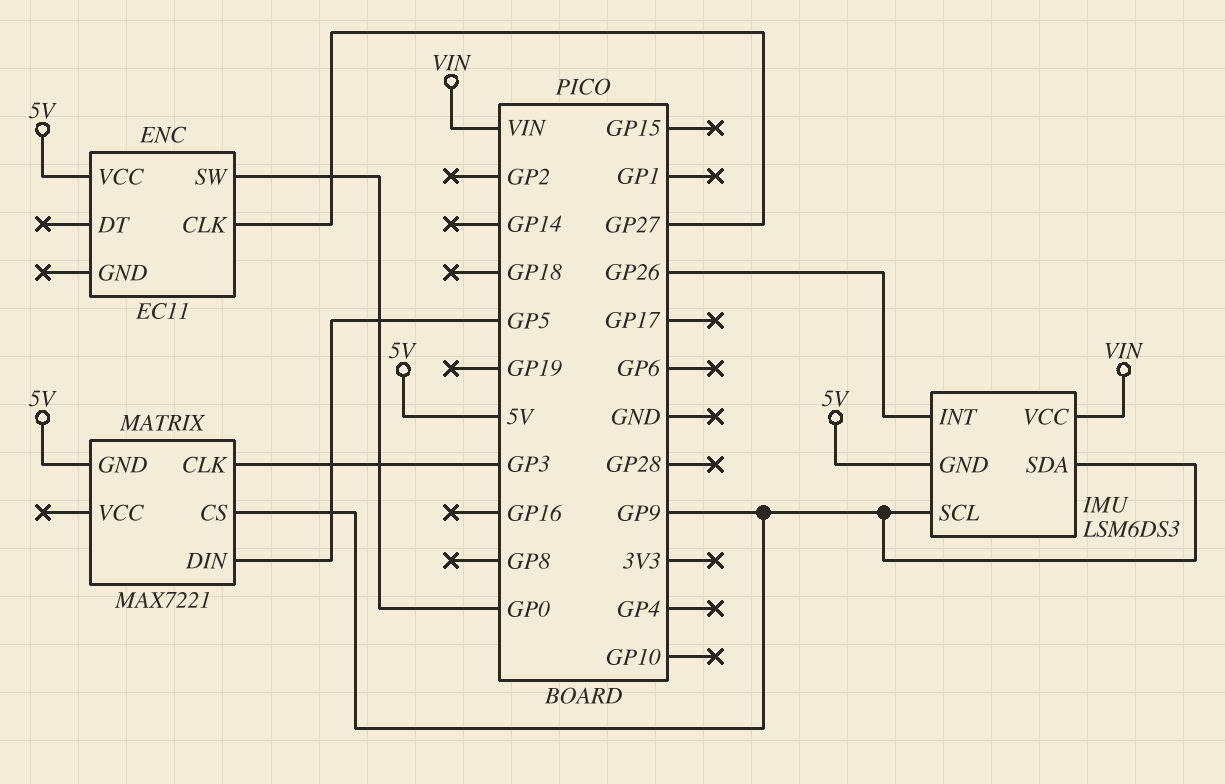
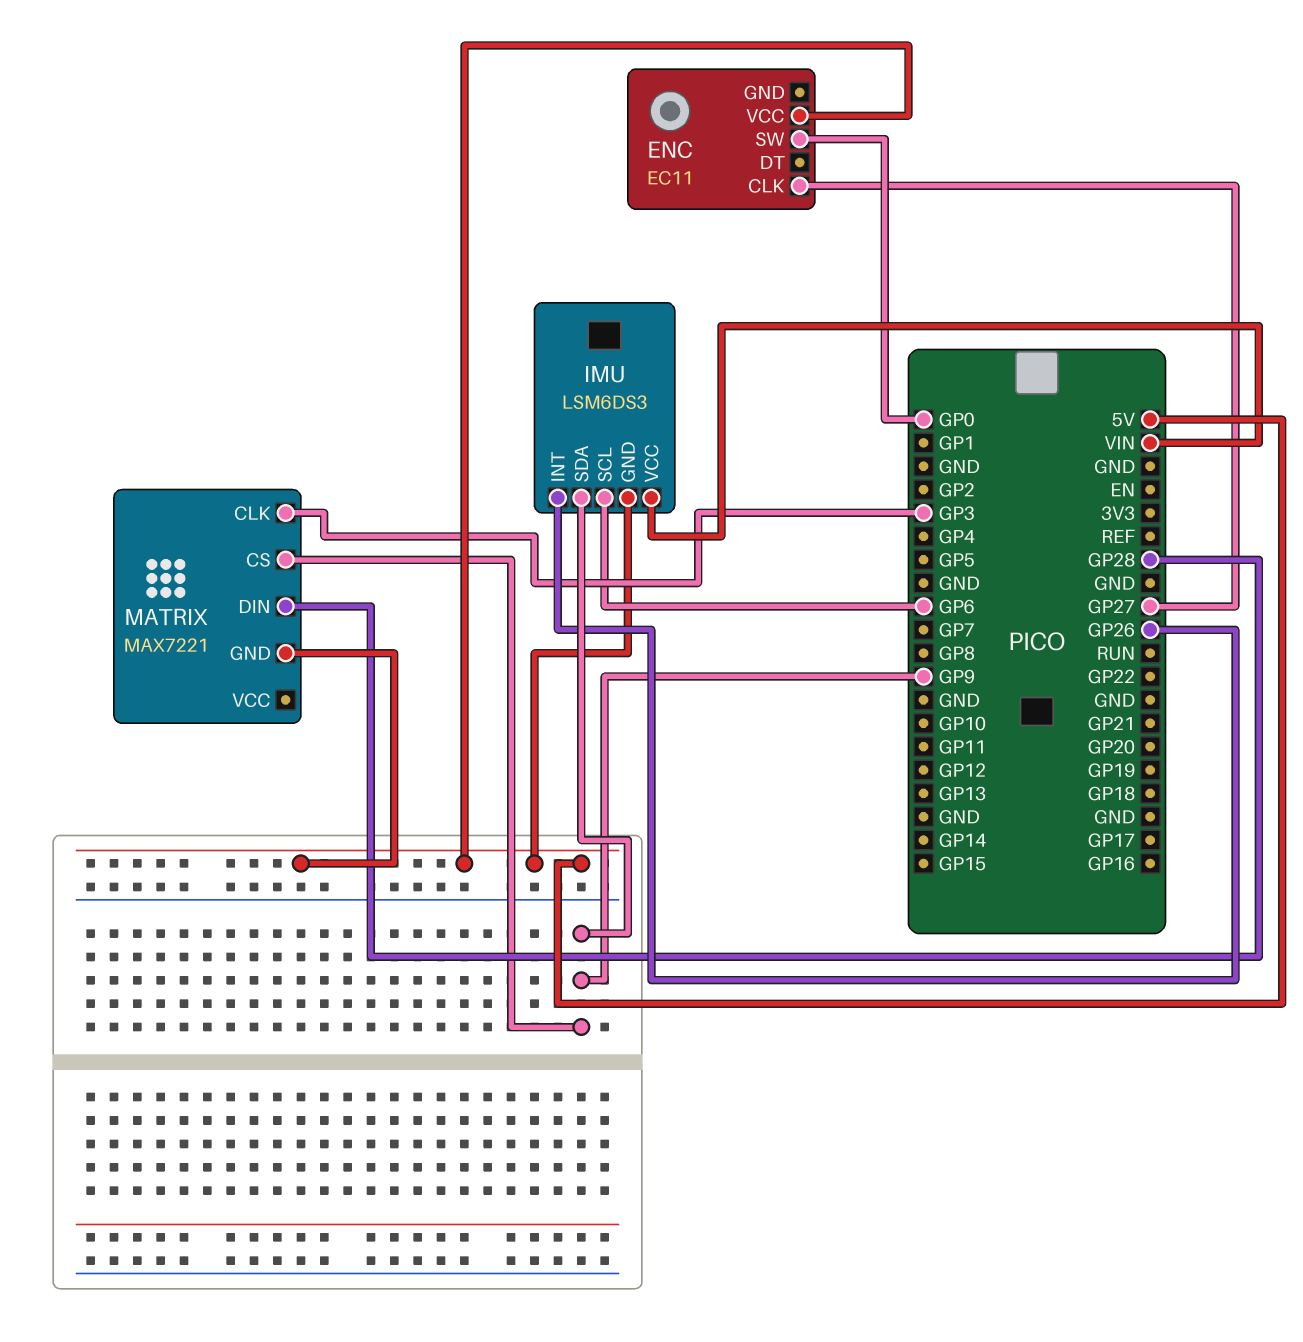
IMU pin SCL: GP9 -> GP6
MATRIX pin DIN: GP5 -> GP28

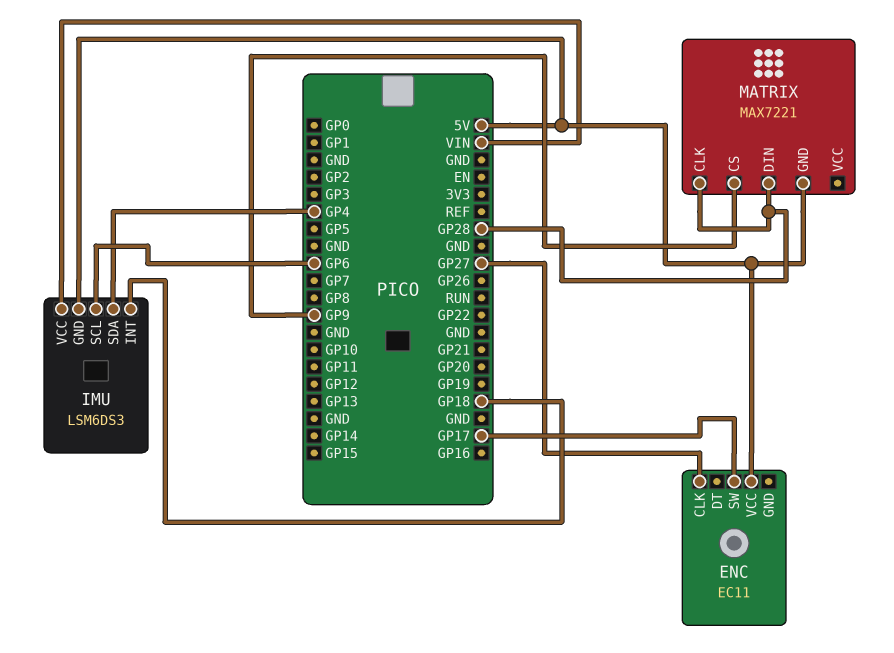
ENC pin SW: GP0 -> GP17
IMU pin INT: GP26 -> GP18
IMU pin SDA: GP9 -> GP4
MATRIX pin CLK: GP3 -> GP28

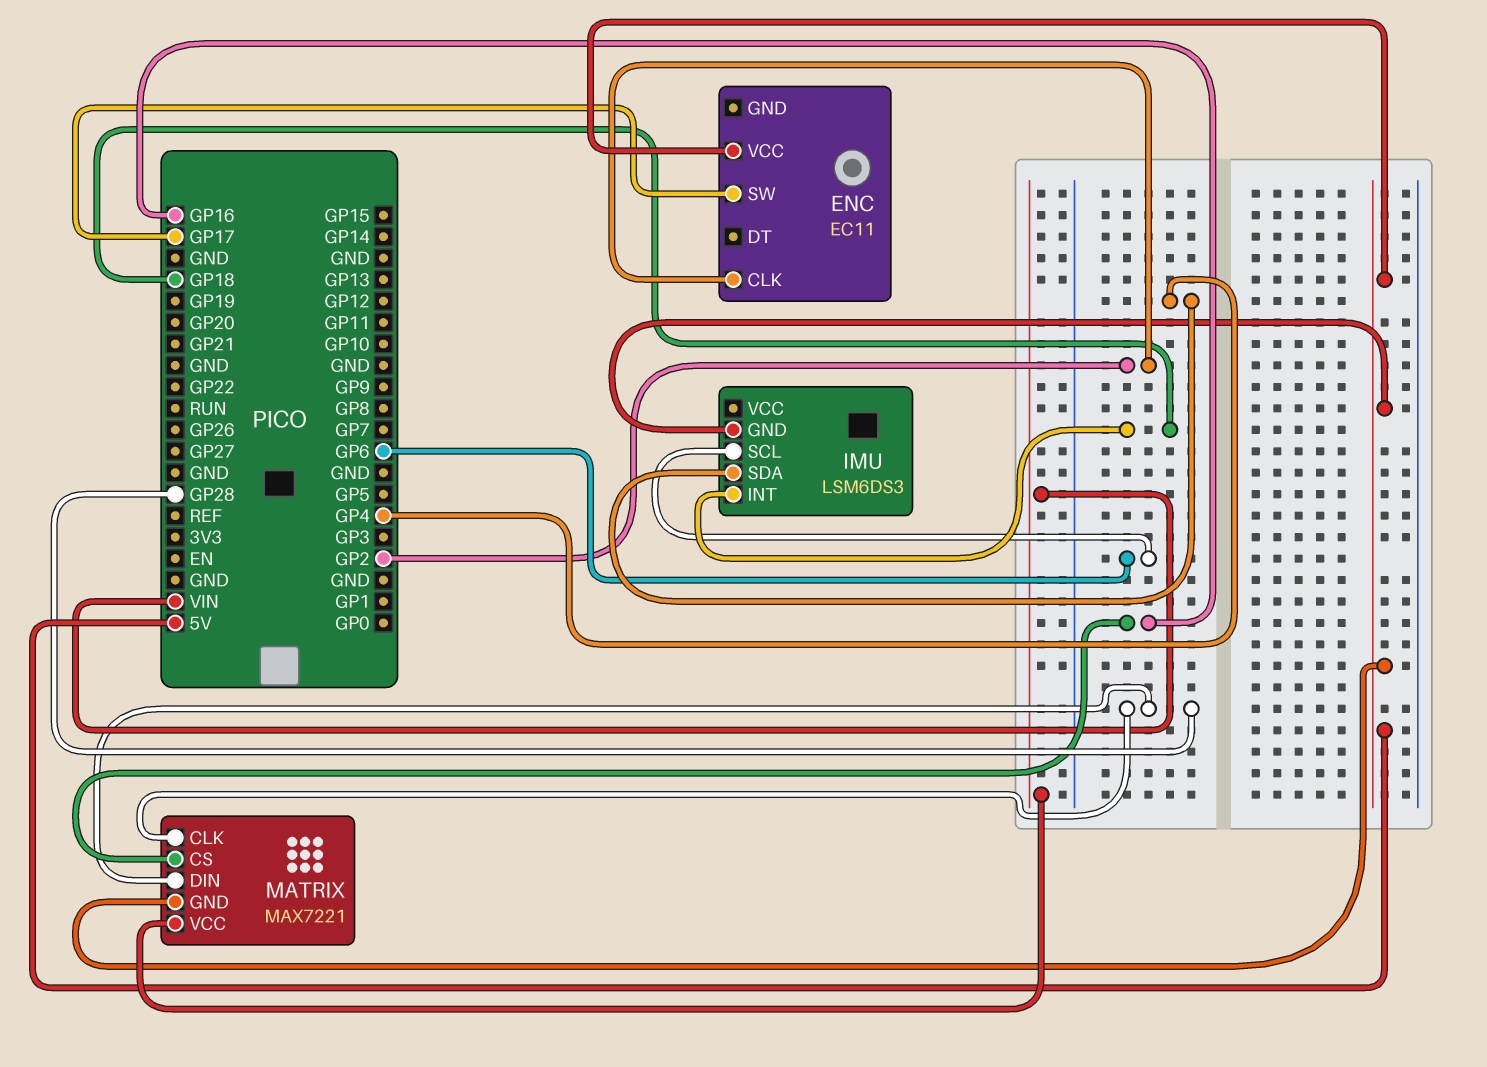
ENC pin CLK: GP27 -> GP2
IMU pin VCC: VIN -> none
MATRIX pin CS: GP9 -> GP16
MATRIX pin VCC: none -> VIN

